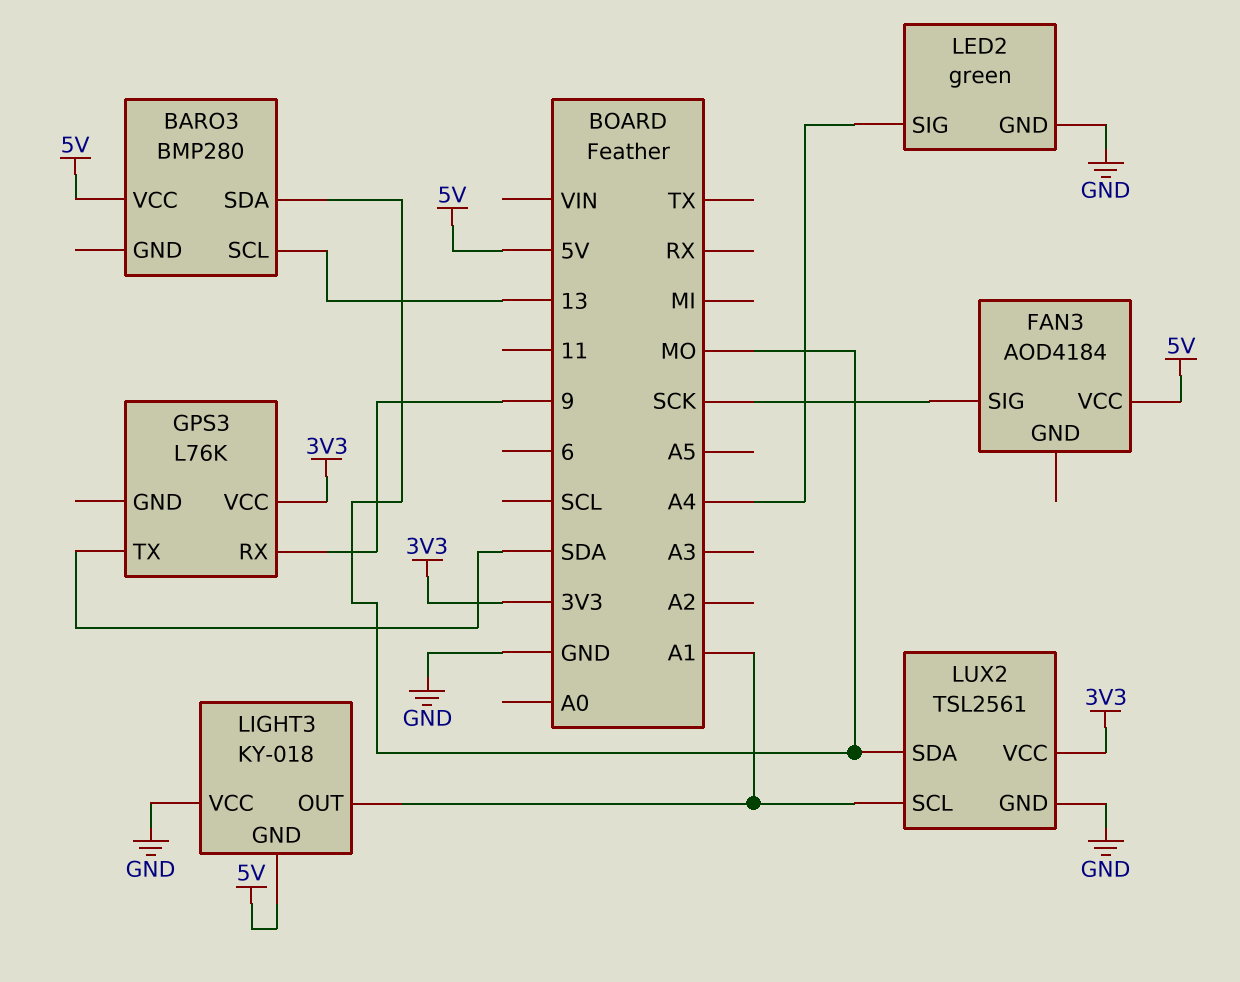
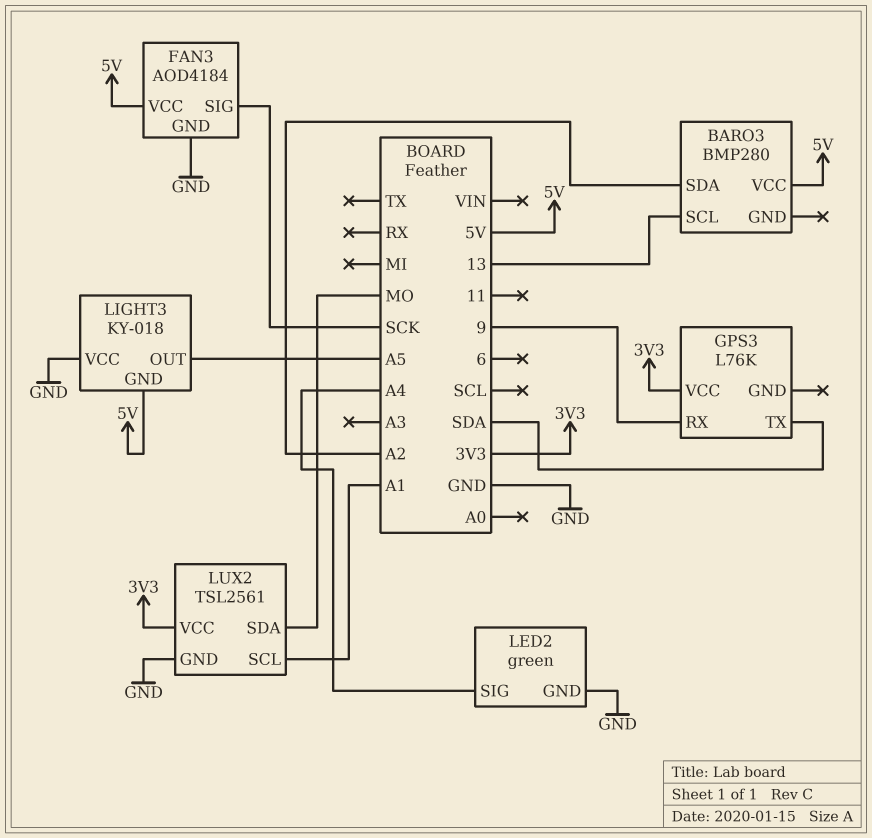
BARO3 pin SDA: MO -> A2
FAN3 pin GND: none -> GND
LIGHT3 pin OUT: A1 -> A5

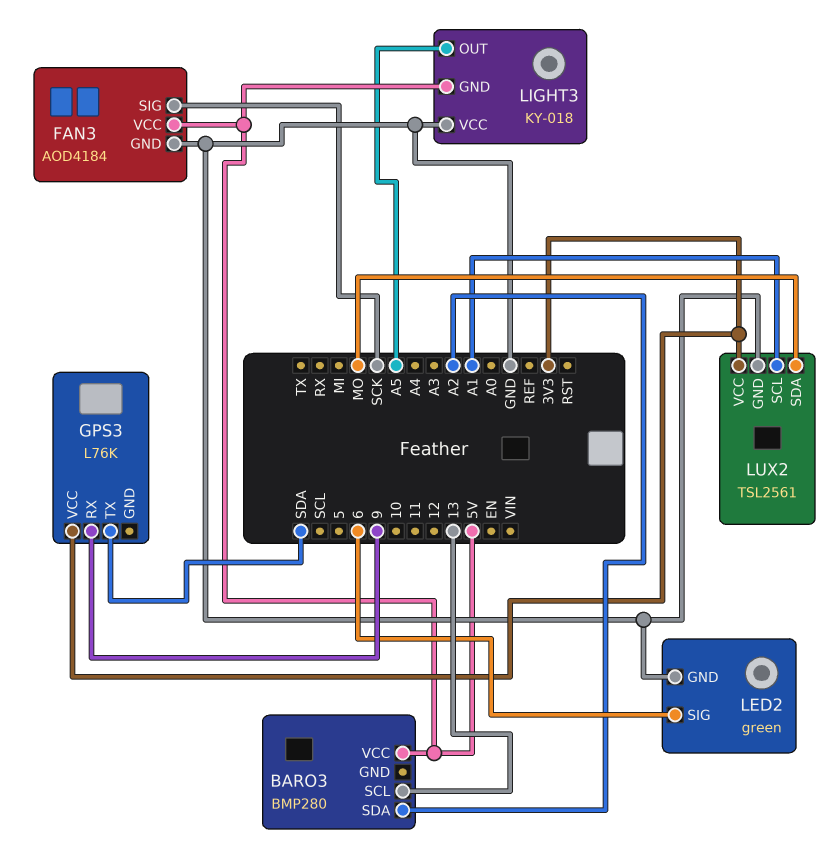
LED2 pin SIG: A4 -> 6

